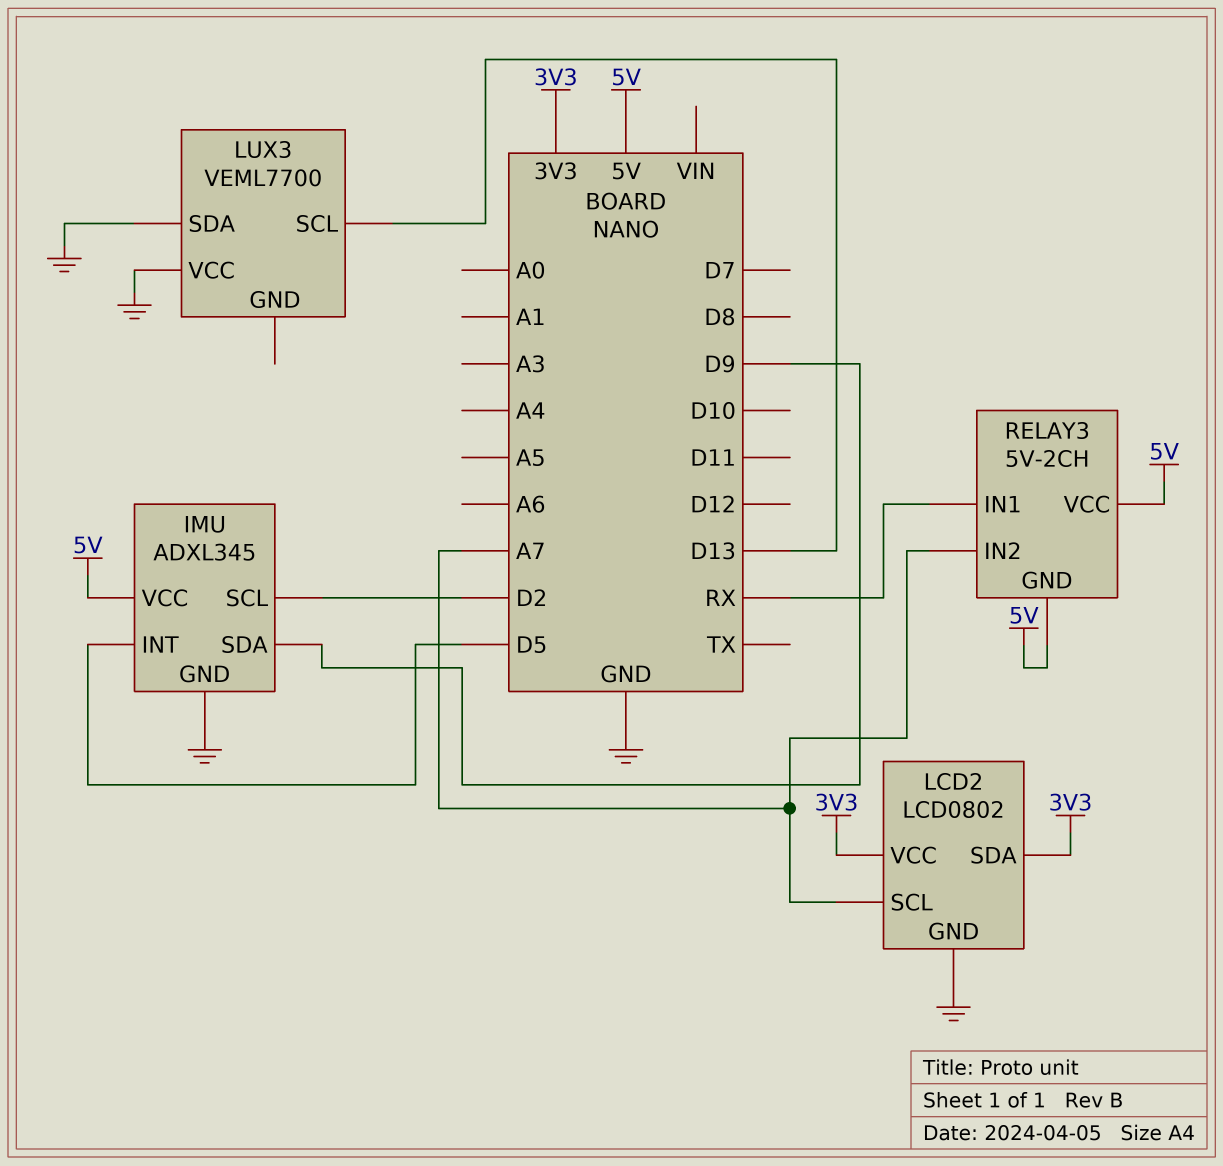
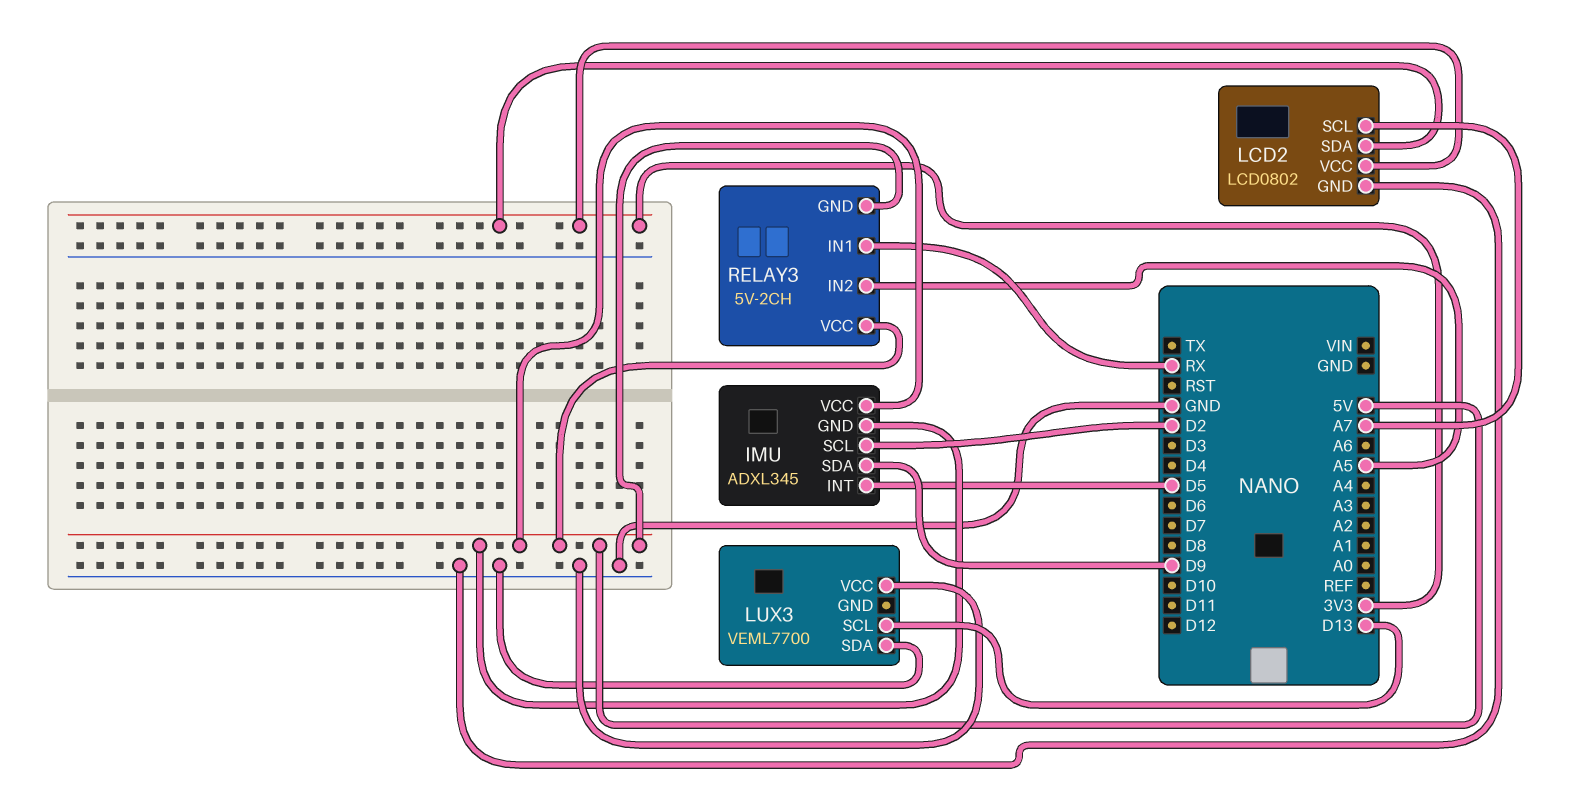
IMU pin GND: GND -> 5V
RELAY3 pin IN2: A7 -> A5

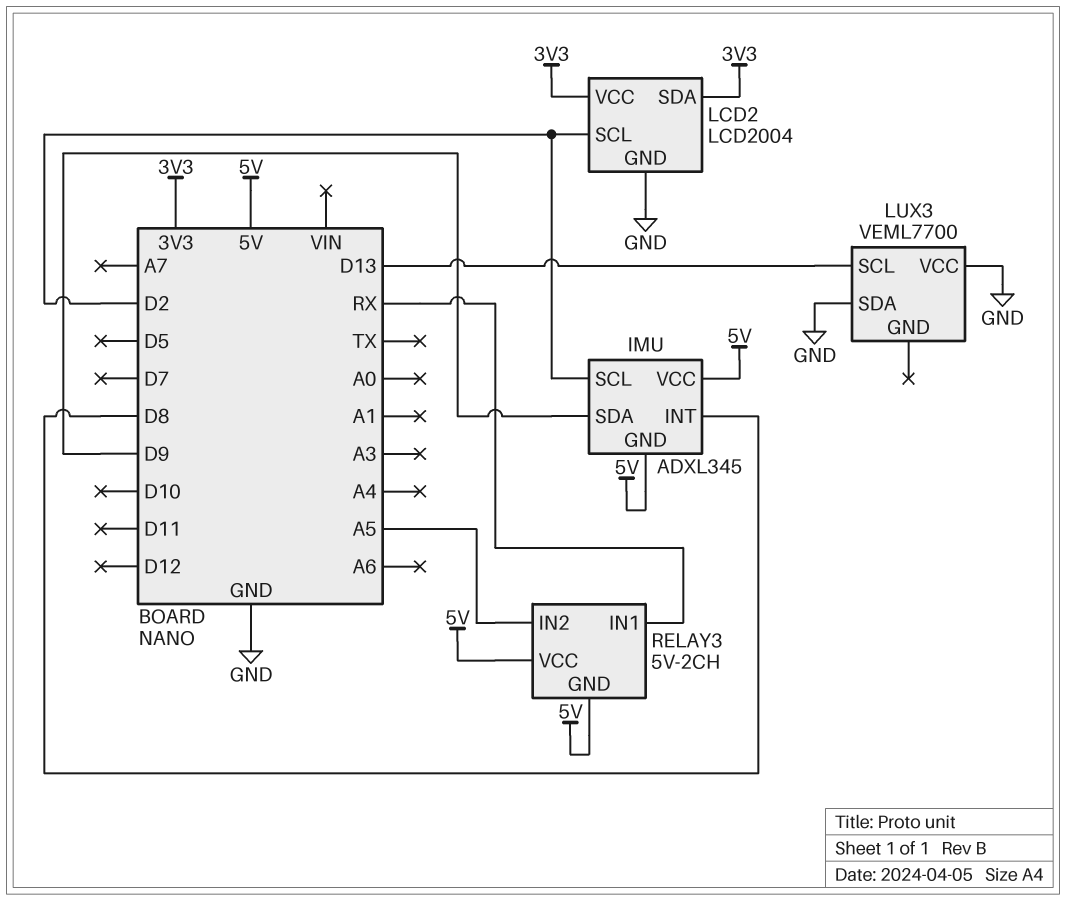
IMU pin INT: D5 -> D8
LCD2: LCD0802 -> LCD2004
LCD2 pin SCL: A7 -> D2

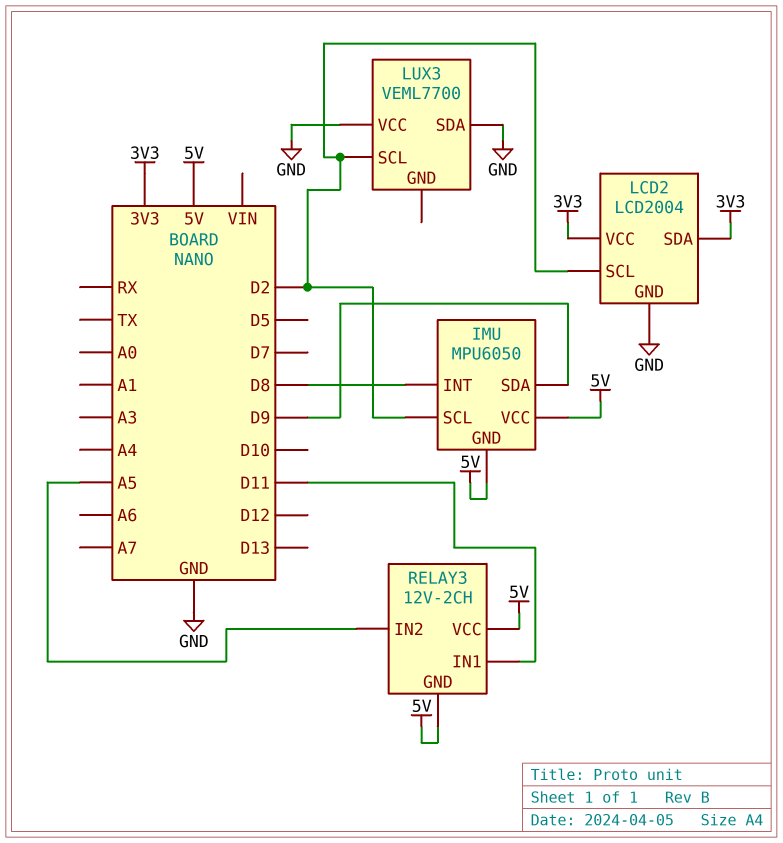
IMU: ADXL345 -> MPU6050
LUX3 pin SCL: D13 -> D2
RELAY3: 5V-2CH -> 12V-2CH
RELAY3 pin IN1: RX -> D11

